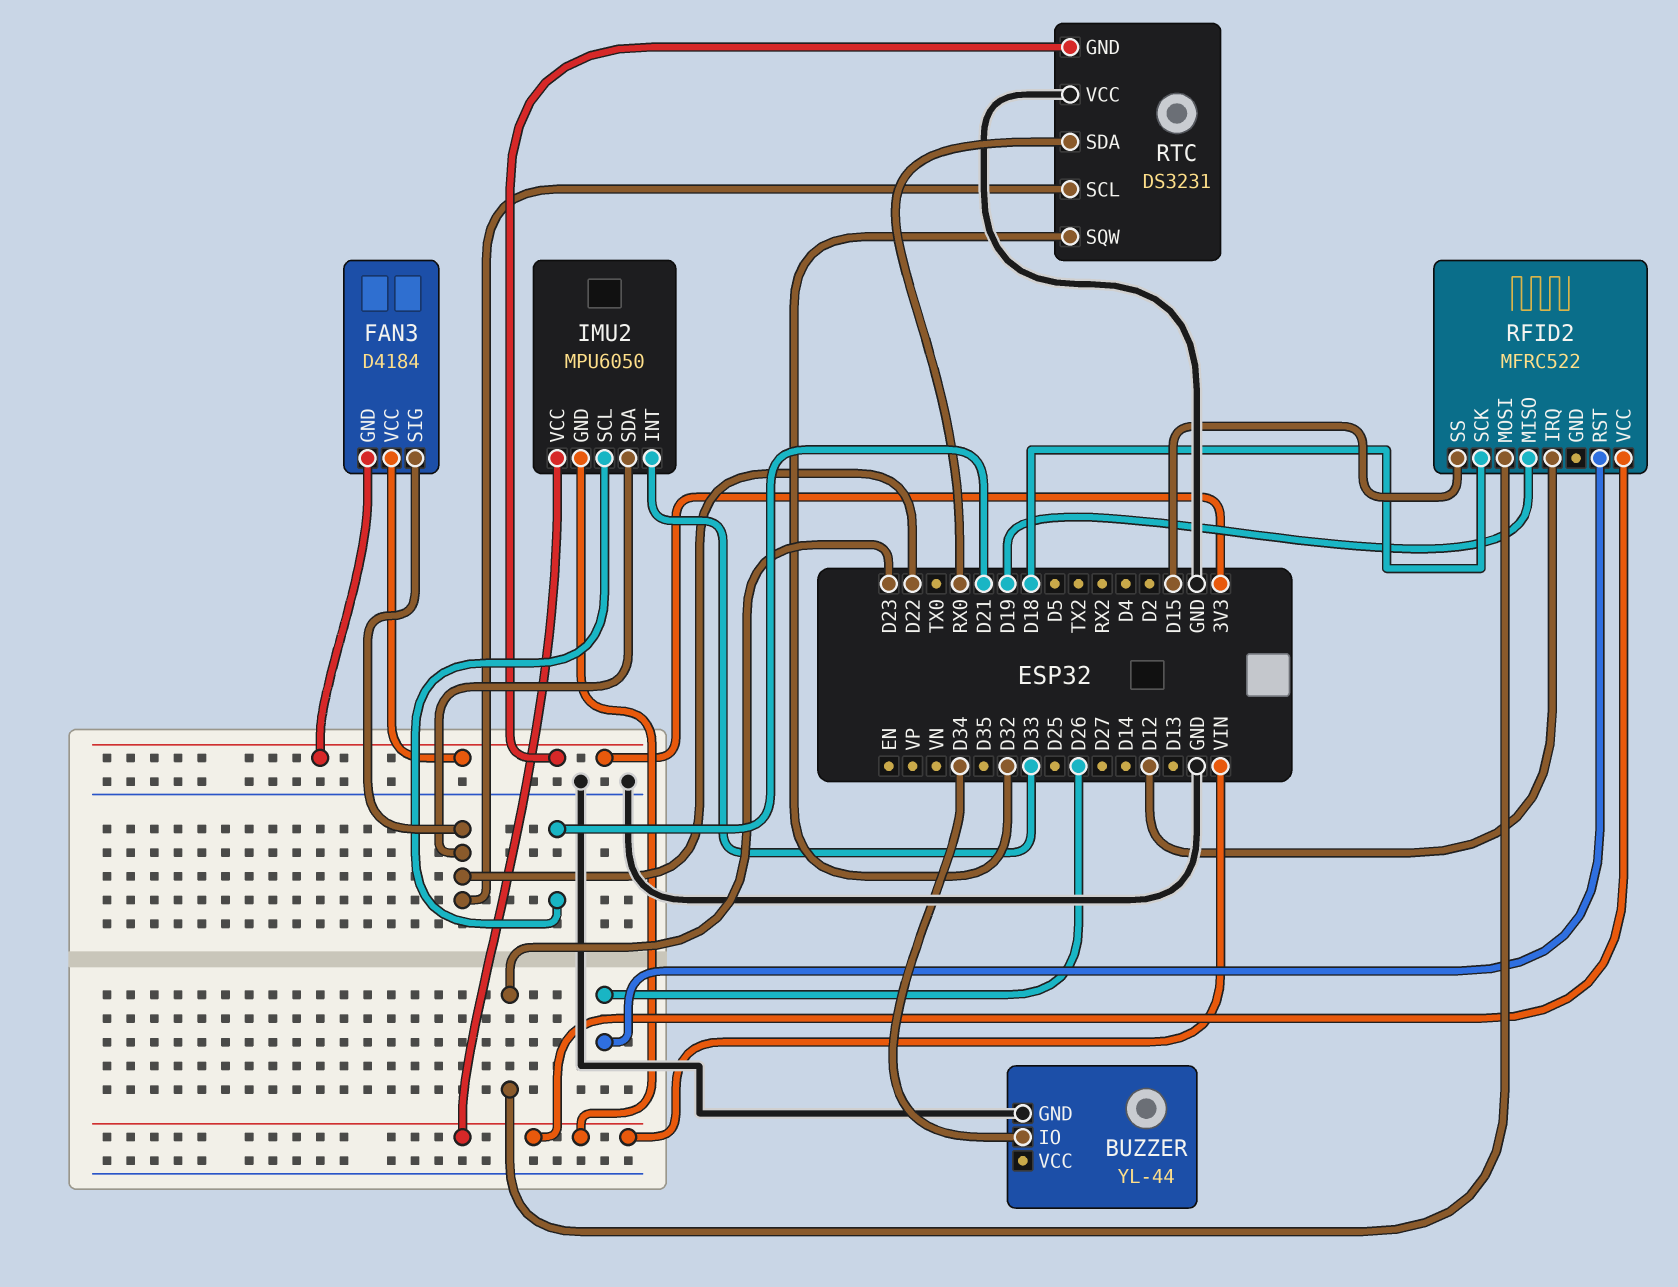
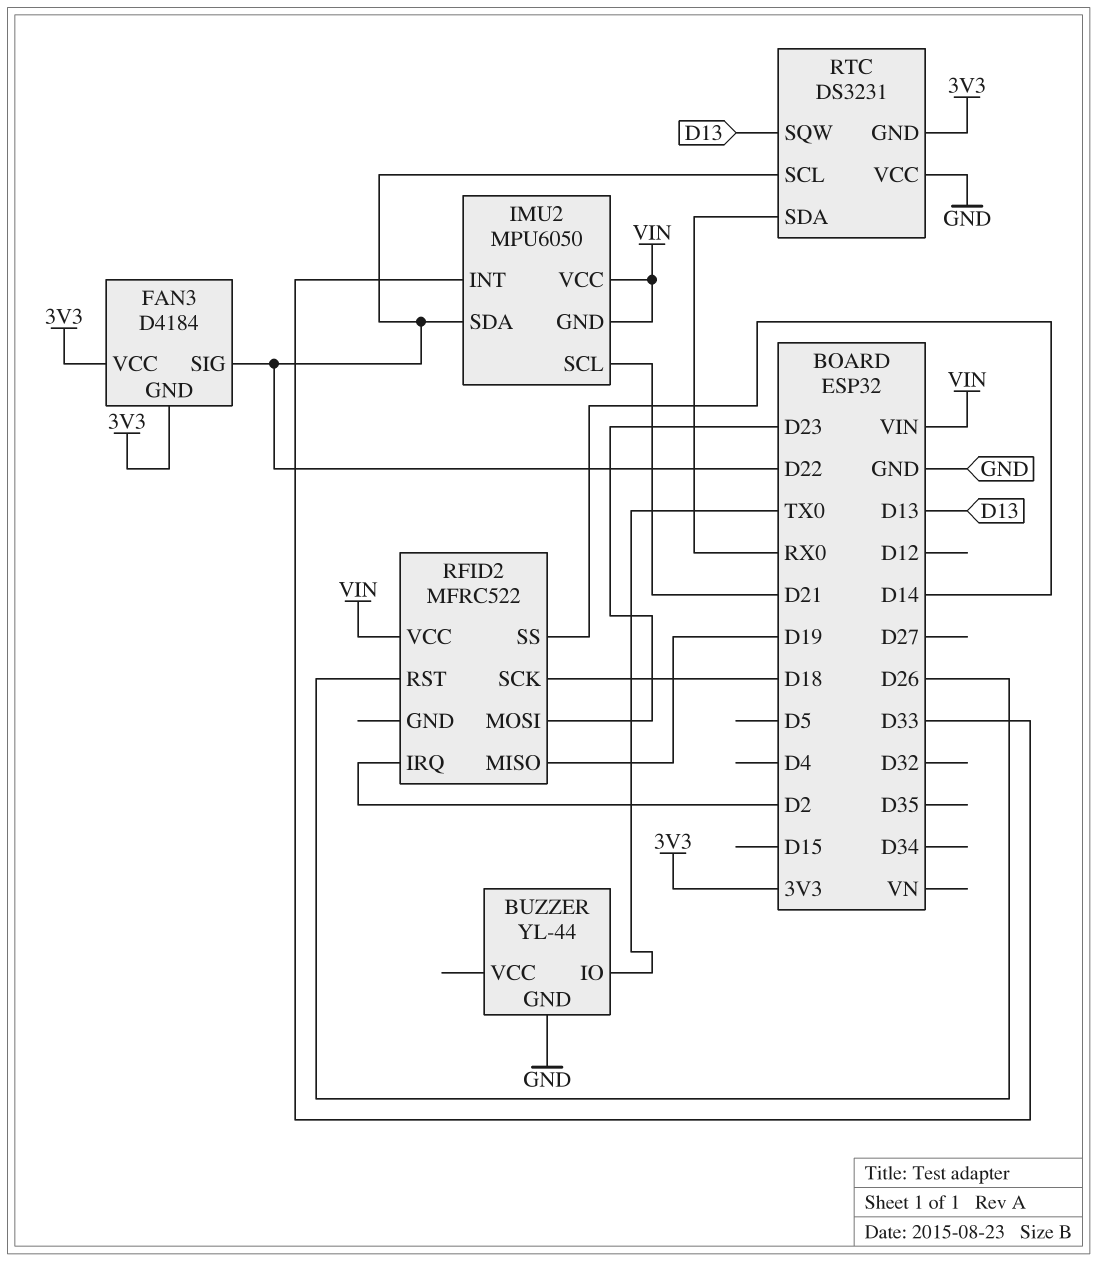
BUZZER pin IO: D34 -> TX0
RFID2 pin IRQ: D12 -> D2
RFID2 pin SS: D15 -> D14
RTC pin SQW: D32 -> D13

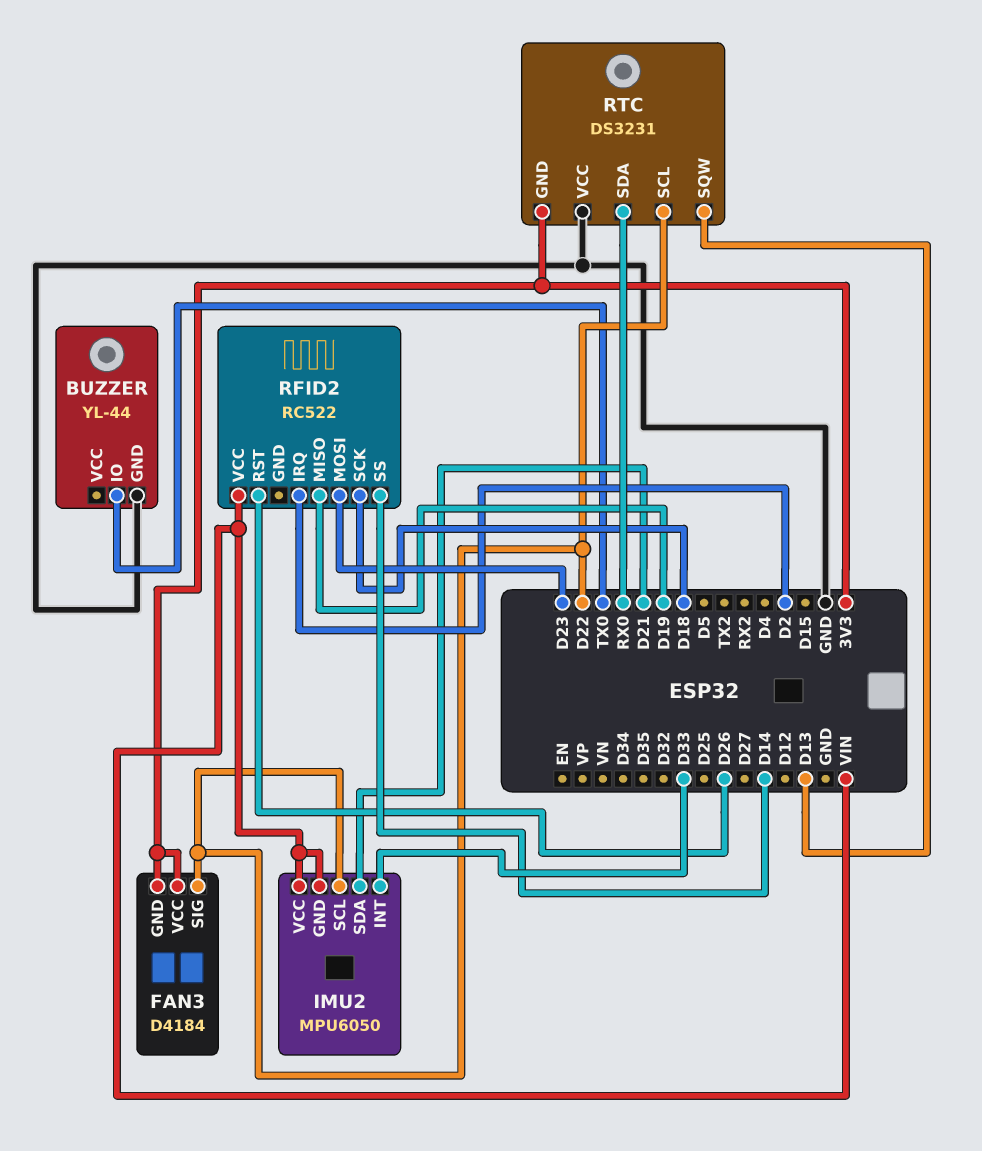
IMU2 pin SCL: D21 -> D22
IMU2 pin SDA: D22 -> D21
RFID2: MFRC522 -> RC522

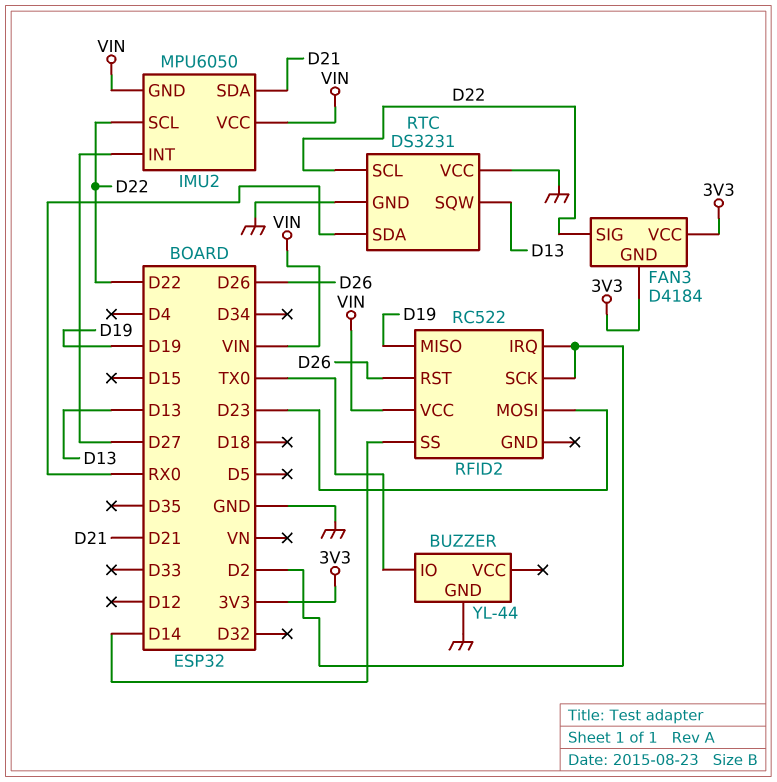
IMU2 pin INT: D33 -> D27
RFID2 pin SCK: D18 -> D2
RTC pin GND: 3V3 -> GND

